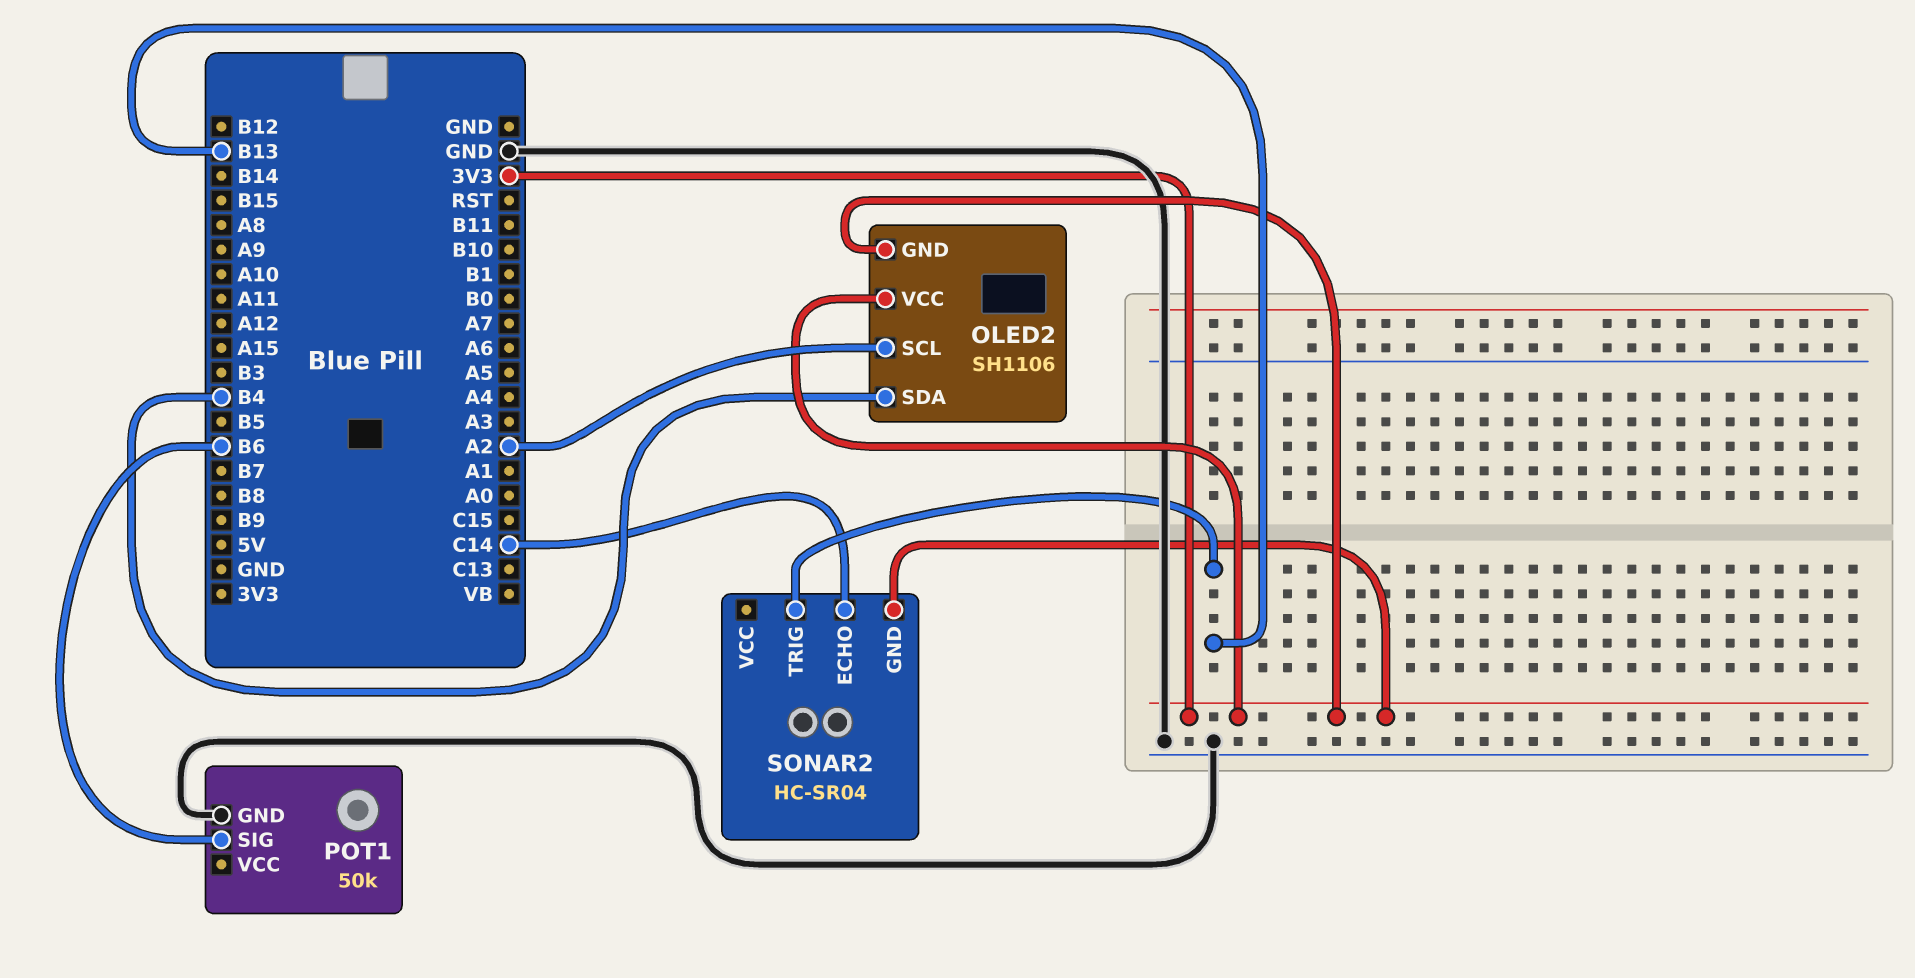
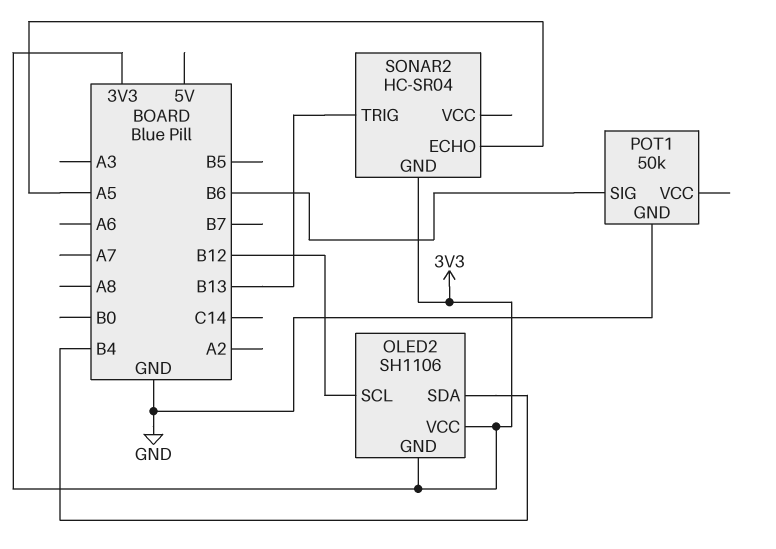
OLED2 pin SCL: A2 -> B12
SONAR2 pin ECHO: C14 -> A5

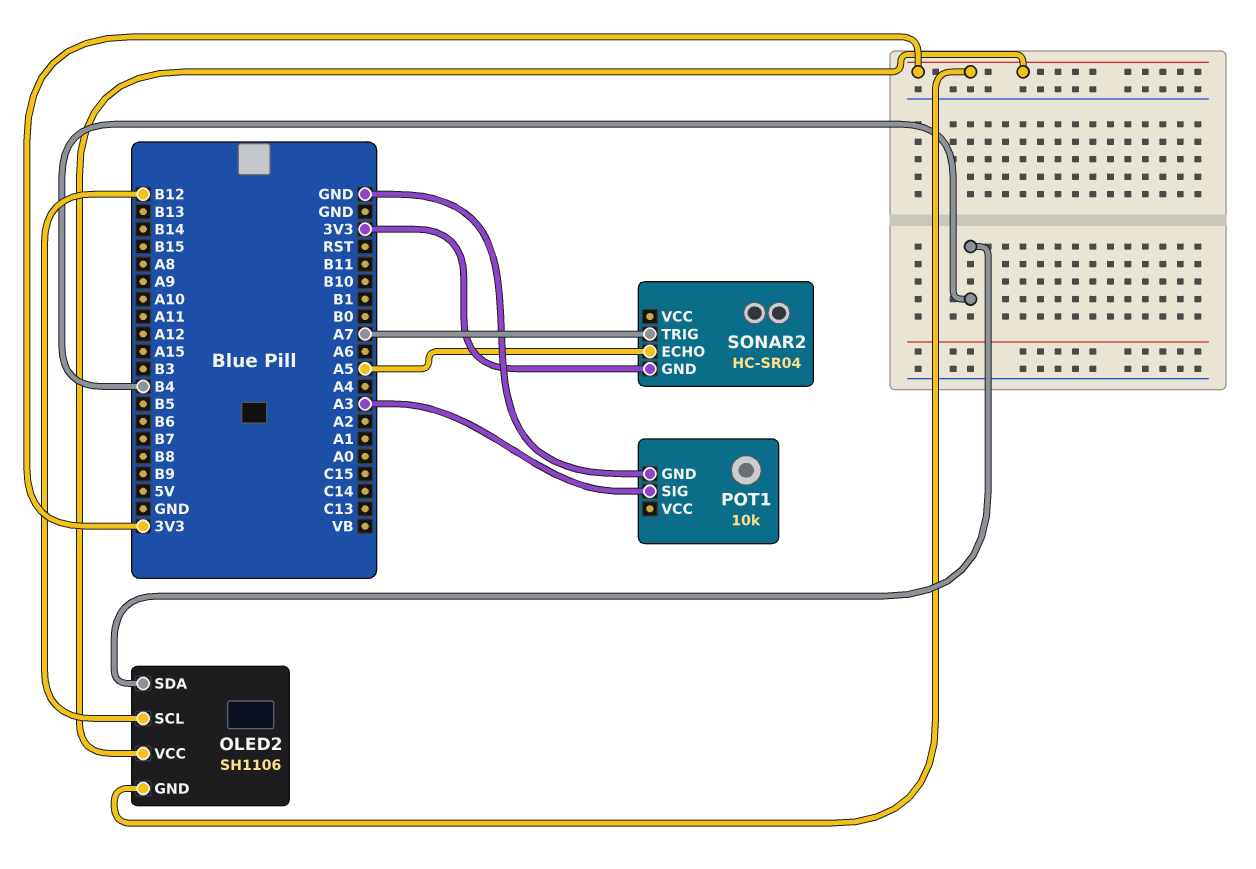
POT1: 50k -> 10k
POT1 pin SIG: B6 -> A3
SONAR2 pin TRIG: B13 -> A7

